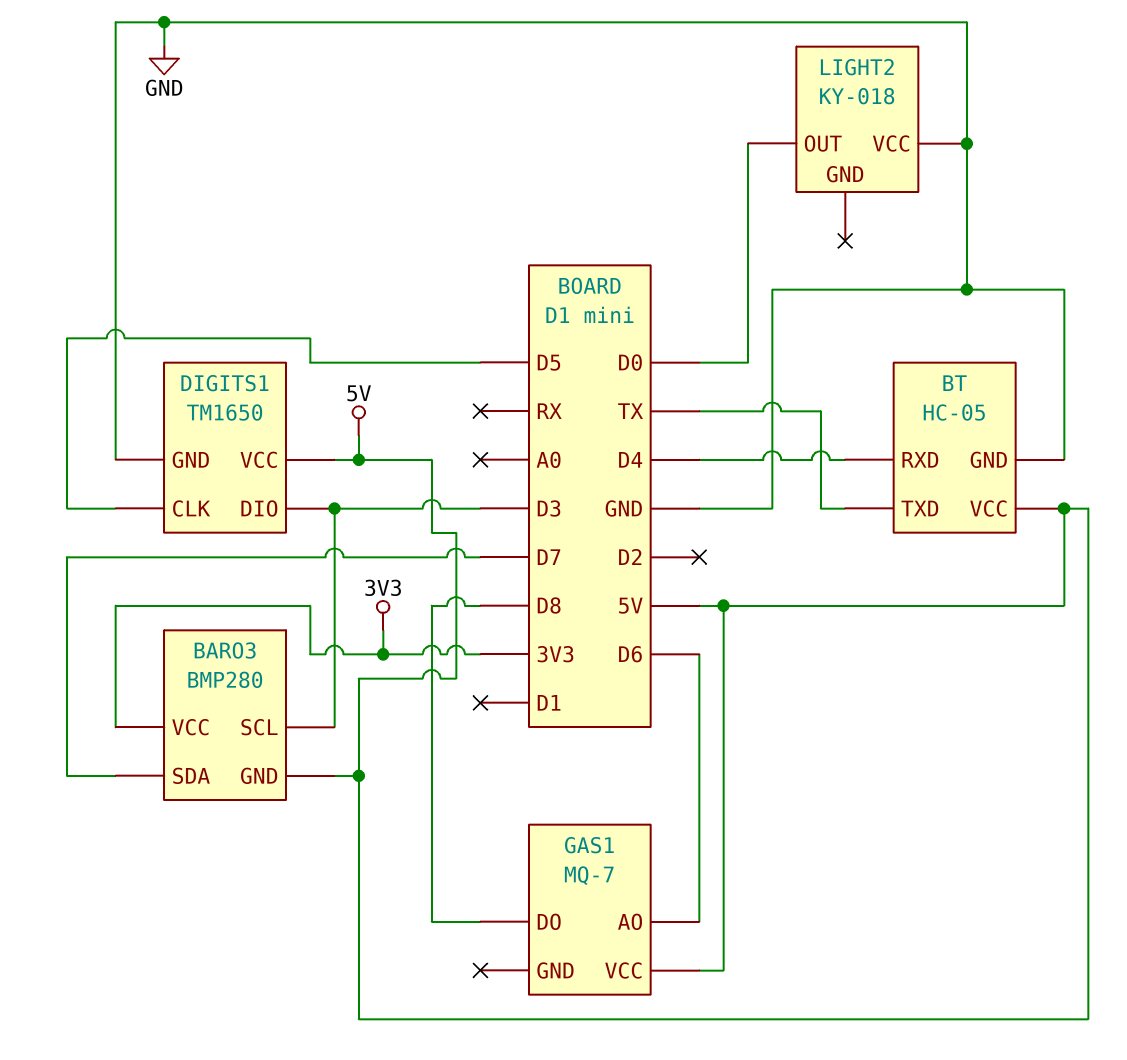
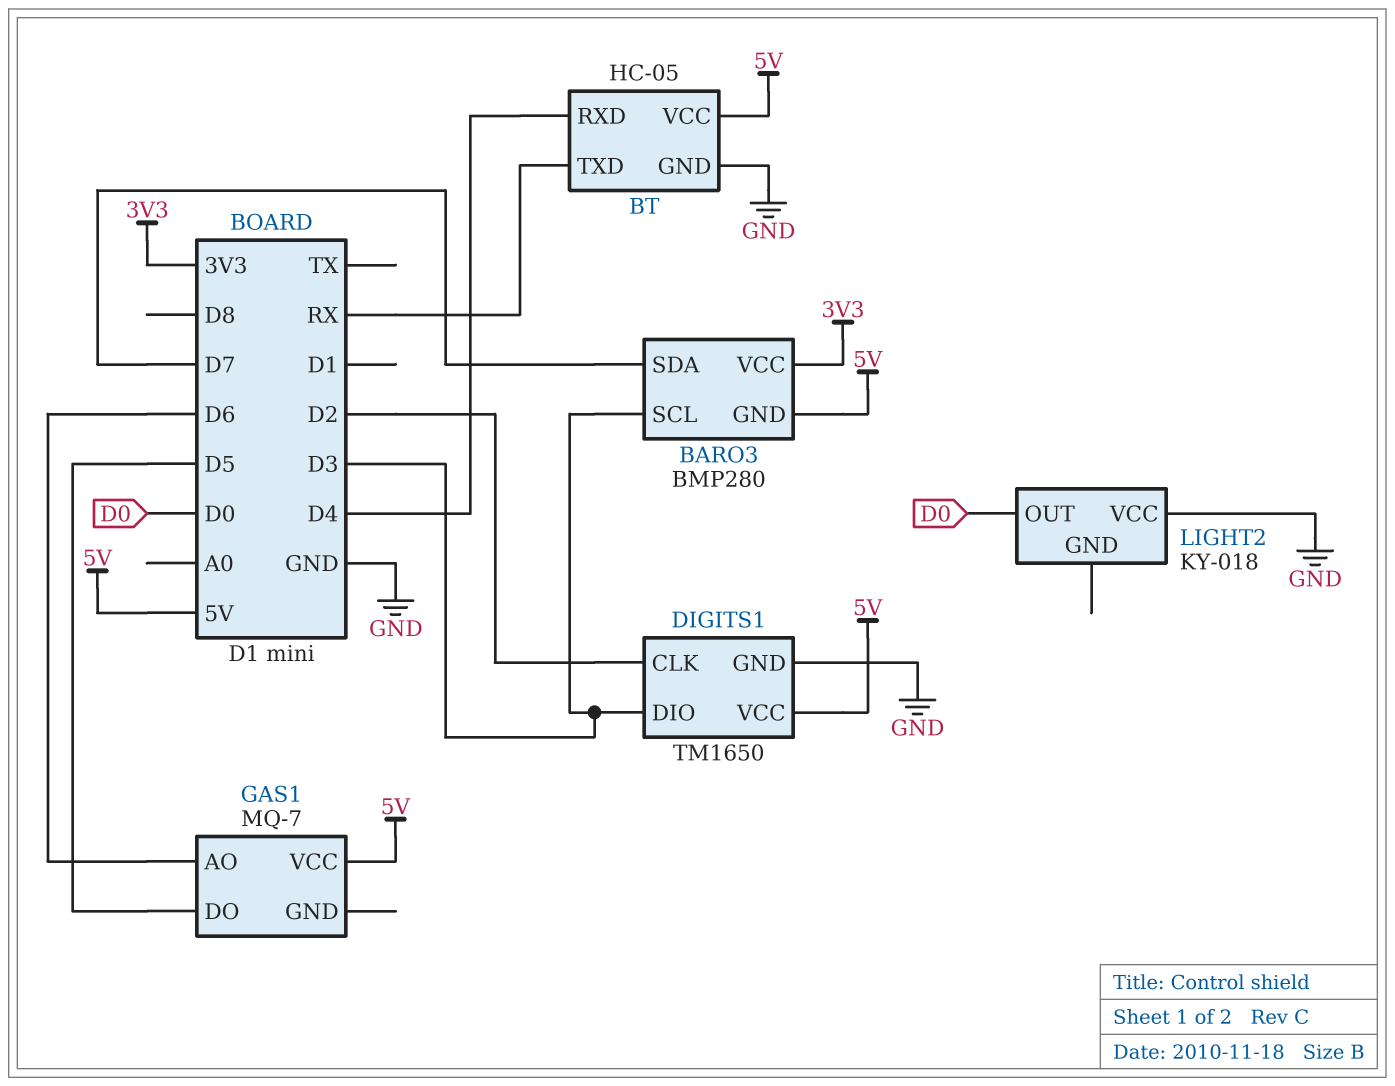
BT pin TXD: TX -> RX
DIGITS1 pin CLK: D5 -> D2
GAS1 pin DO: D8 -> D5

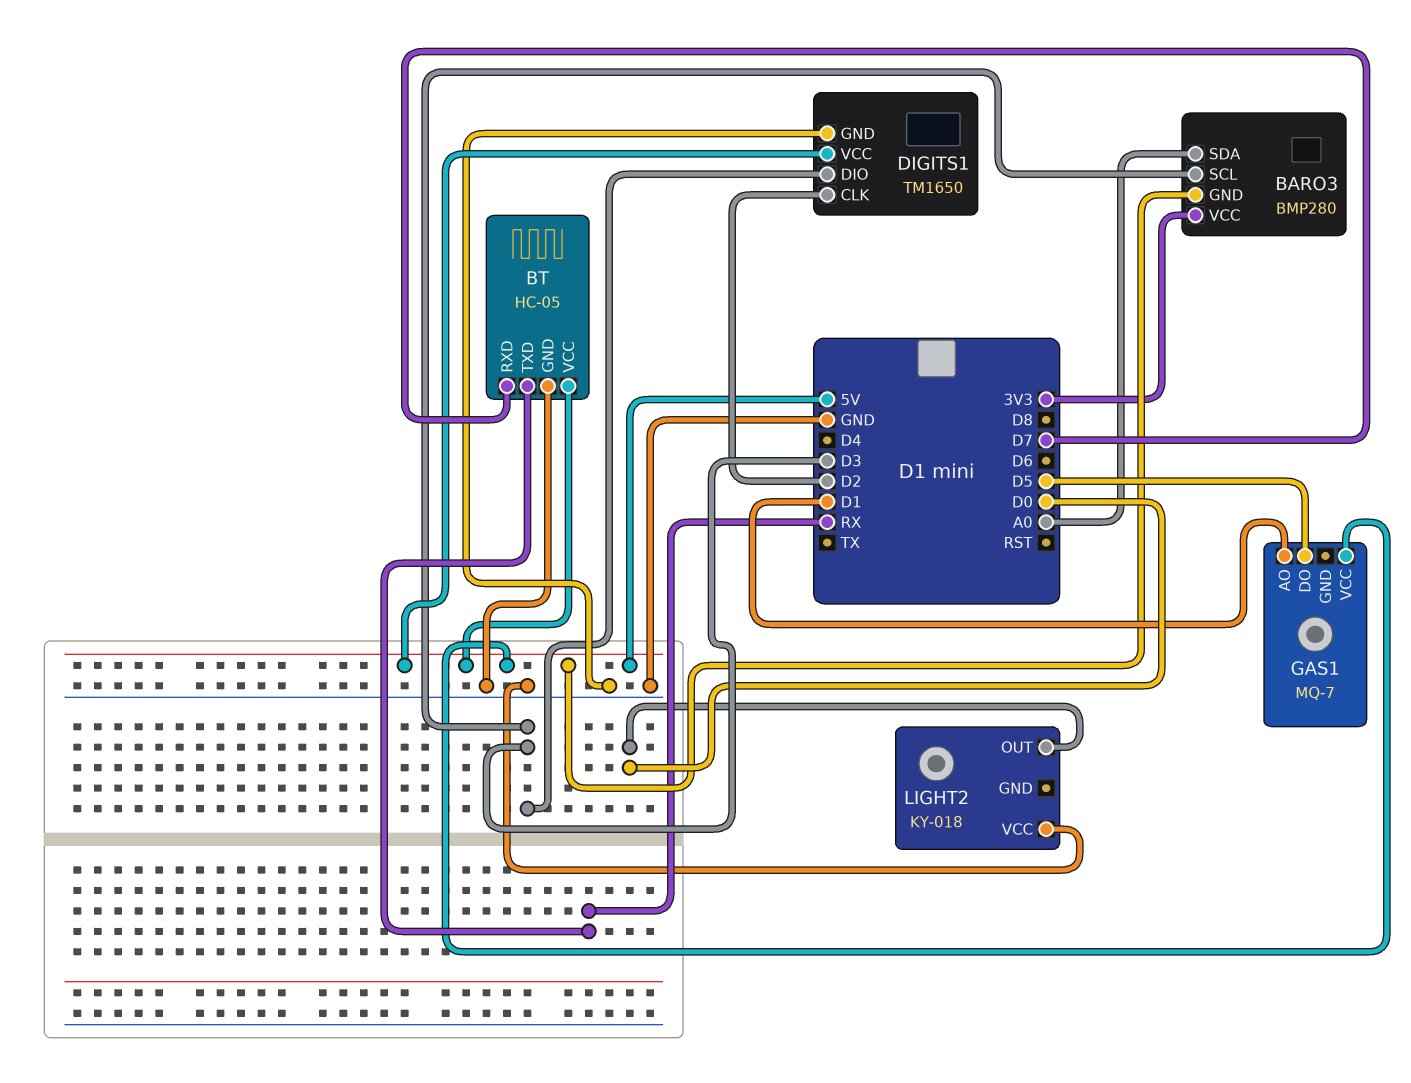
BARO3 pin SDA: D7 -> A0
BT pin RXD: D4 -> D7
GAS1 pin AO: D6 -> D1

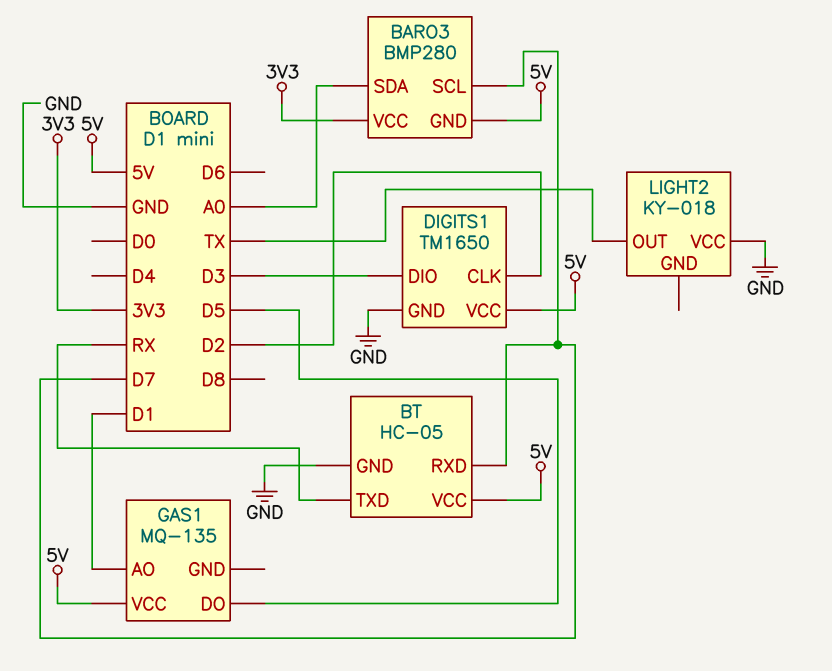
BARO3 pin SCL: D3 -> D7
GAS1: MQ-7 -> MQ-135
LIGHT2 pin OUT: D0 -> TX

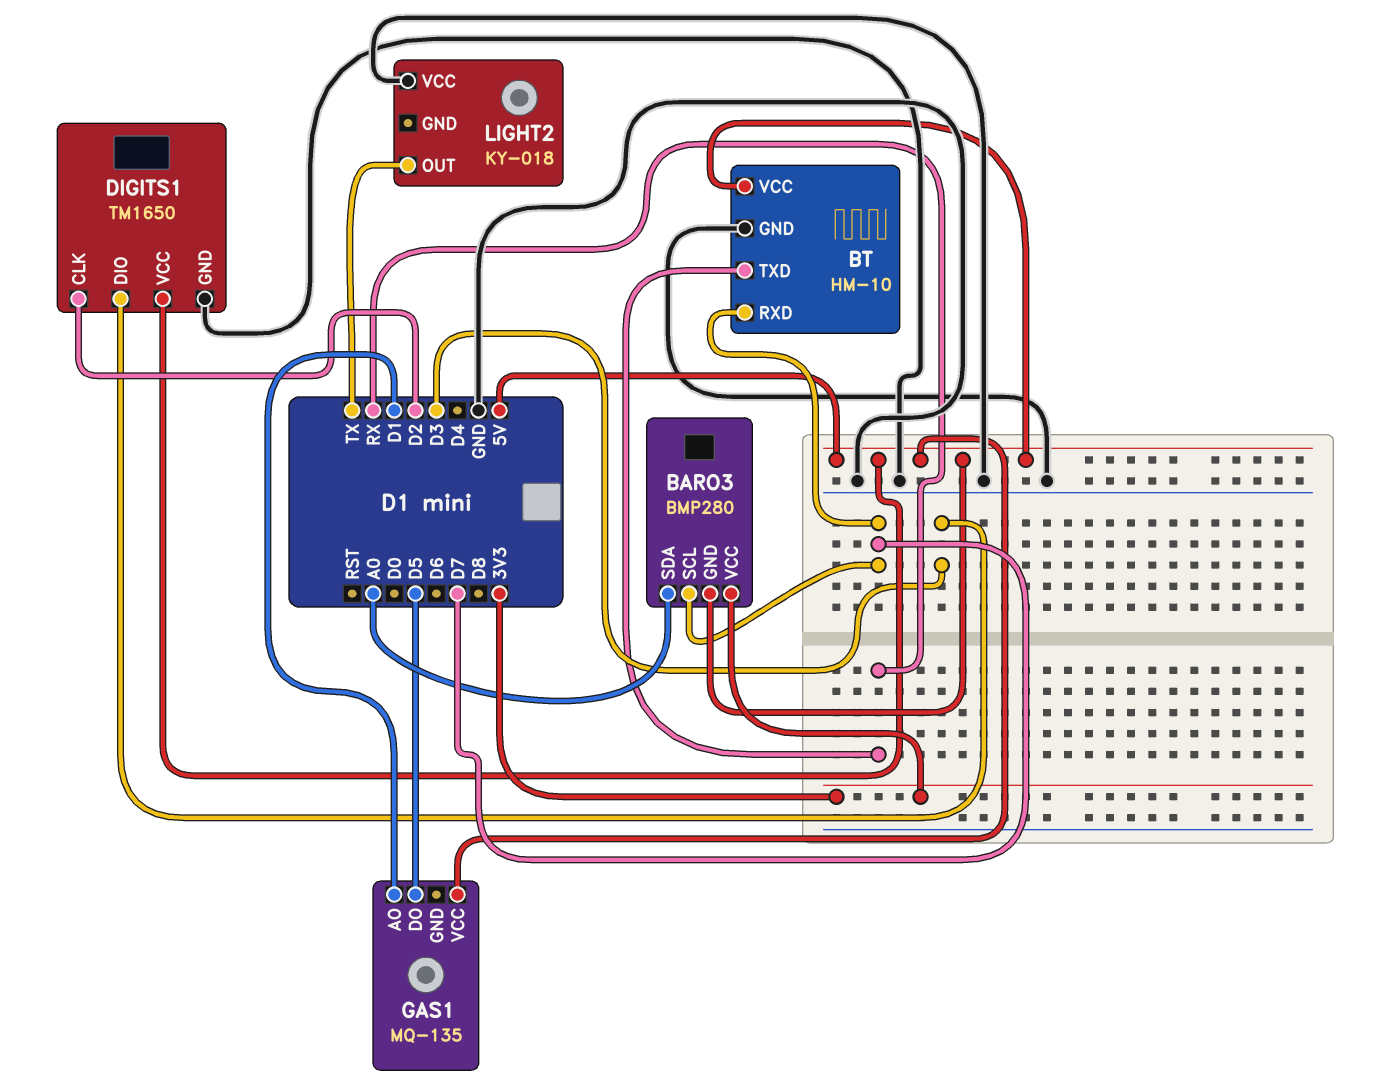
BT: HC-05 -> HM-10

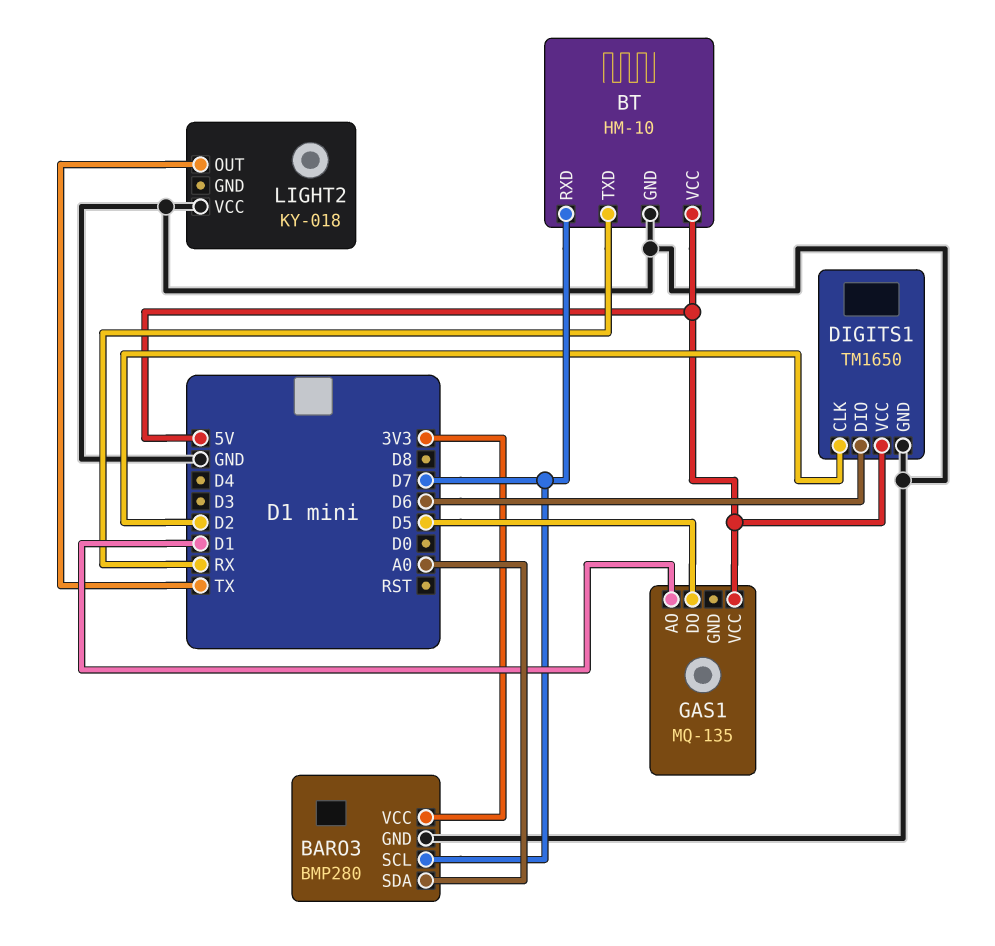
BARO3 pin GND: 5V -> GND
DIGITS1 pin DIO: D3 -> D6

